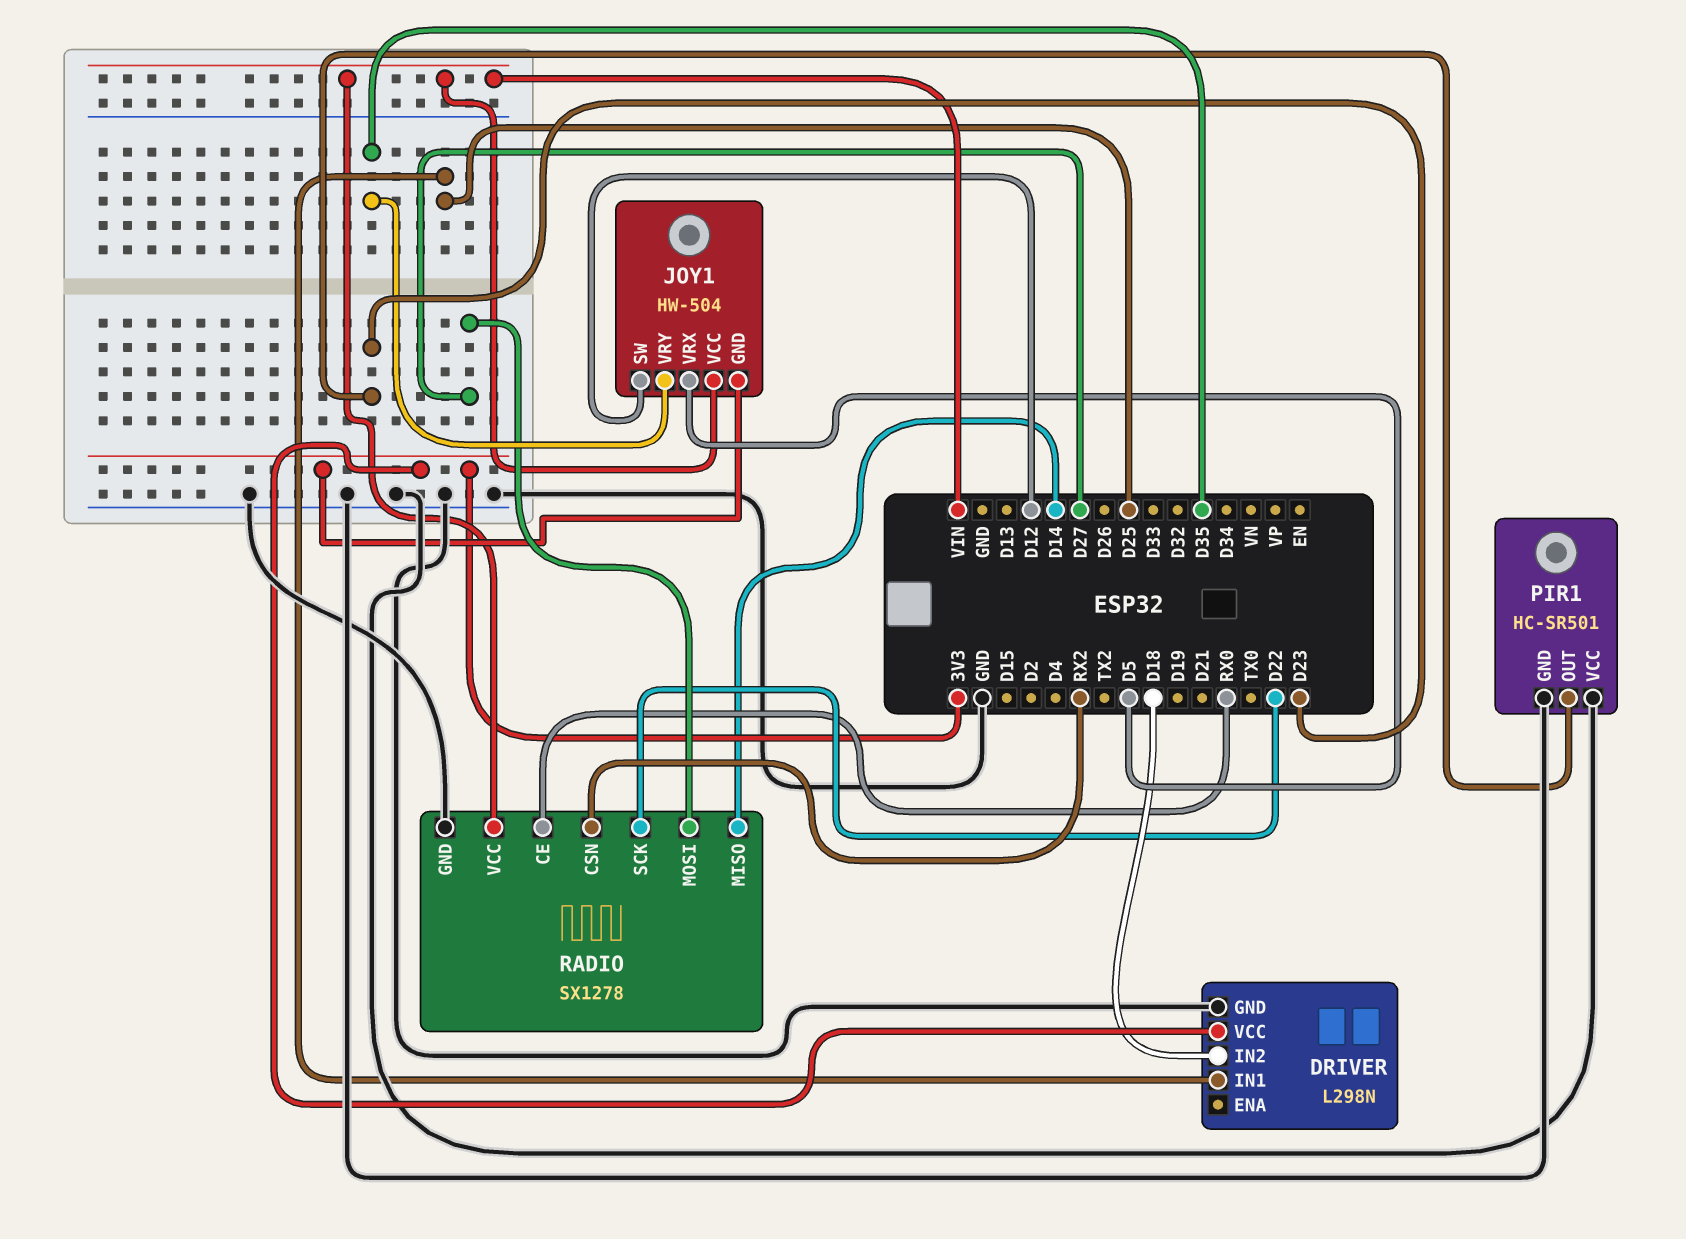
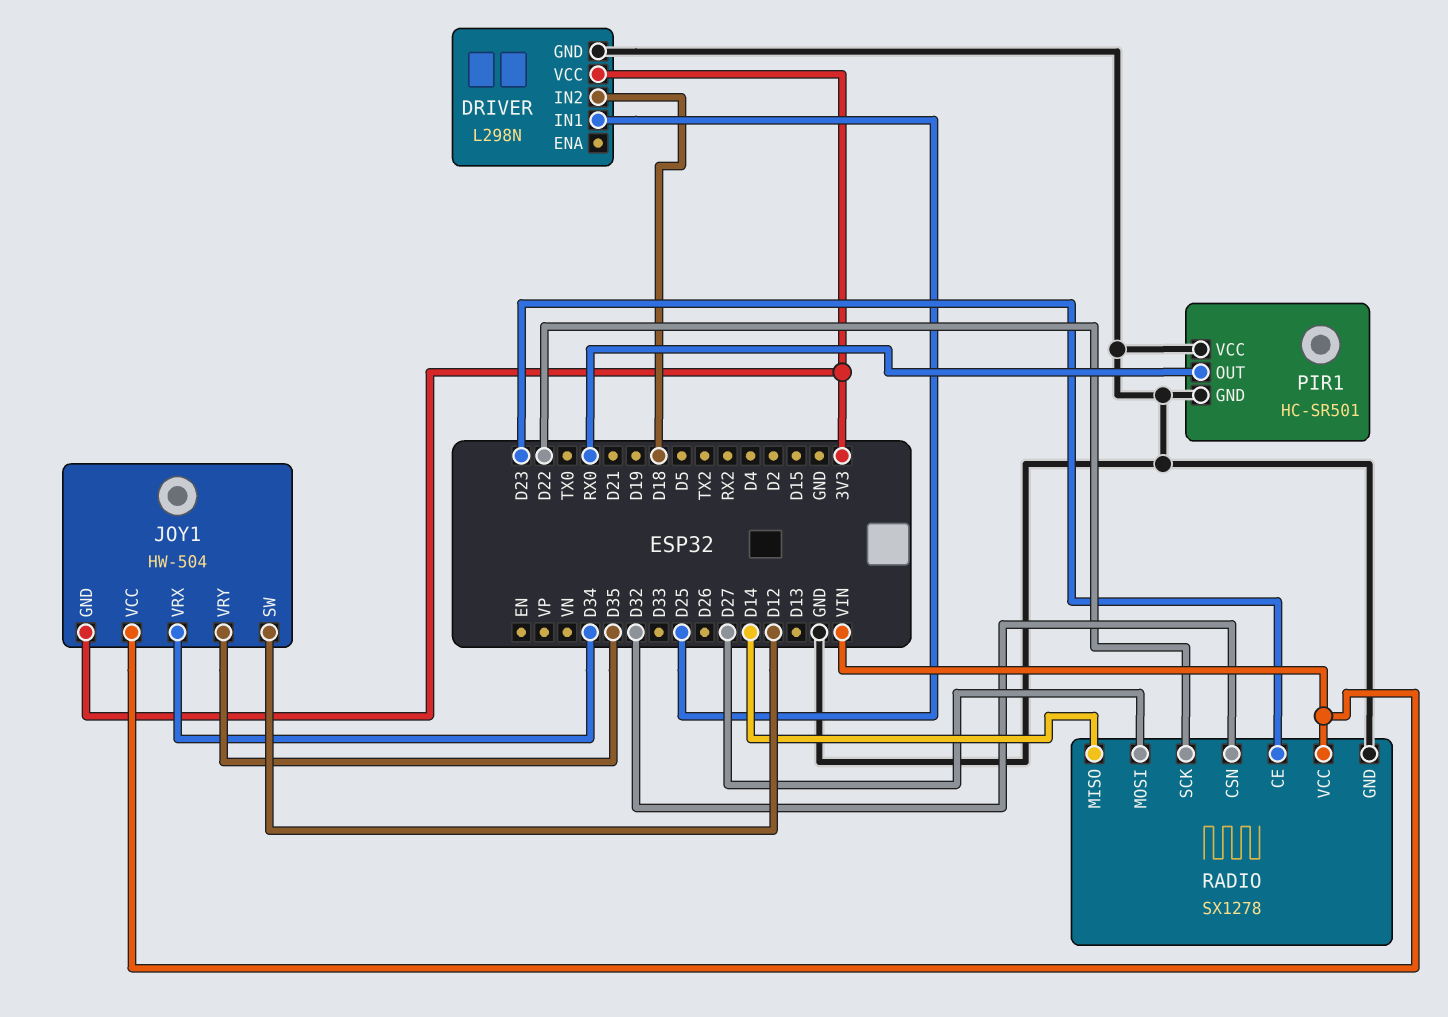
JOY1 pin VRX: D5 -> D34
PIR1 pin OUT: D23 -> RX0
RADIO pin CE: RX0 -> D23
RADIO pin CSN: RX2 -> D32

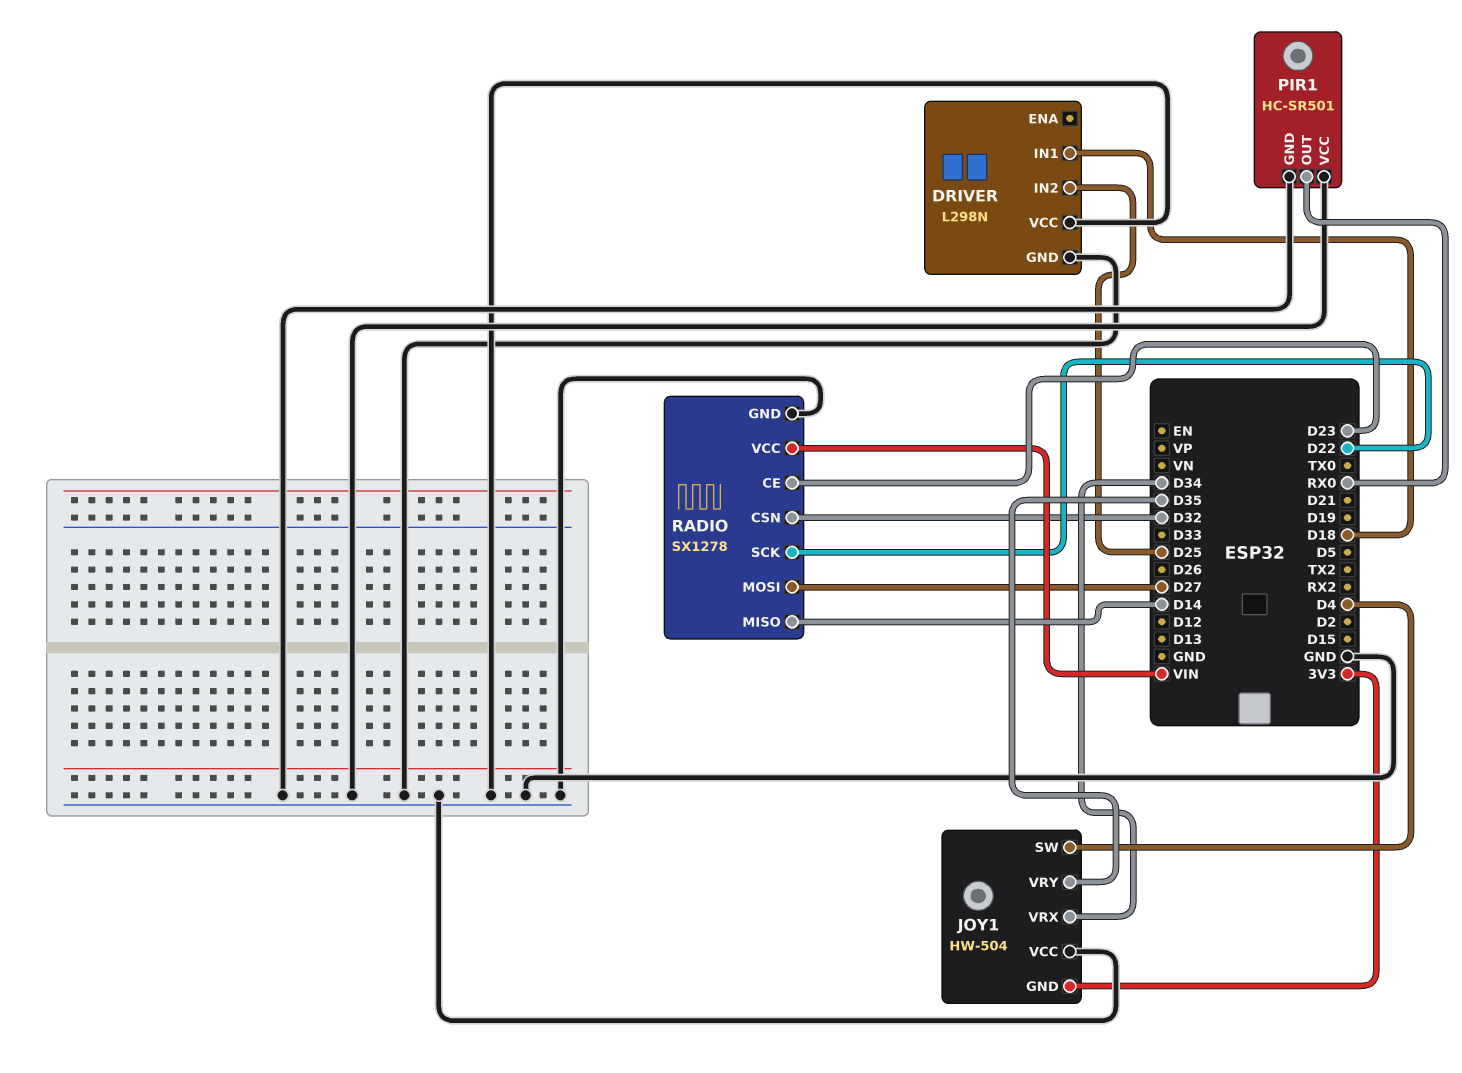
DRIVER pin IN1: D25 -> D18
DRIVER pin IN2: D18 -> D25
DRIVER pin VCC: 3V3 -> GND
JOY1 pin SW: D12 -> D4
JOY1 pin VCC: VIN -> GND

